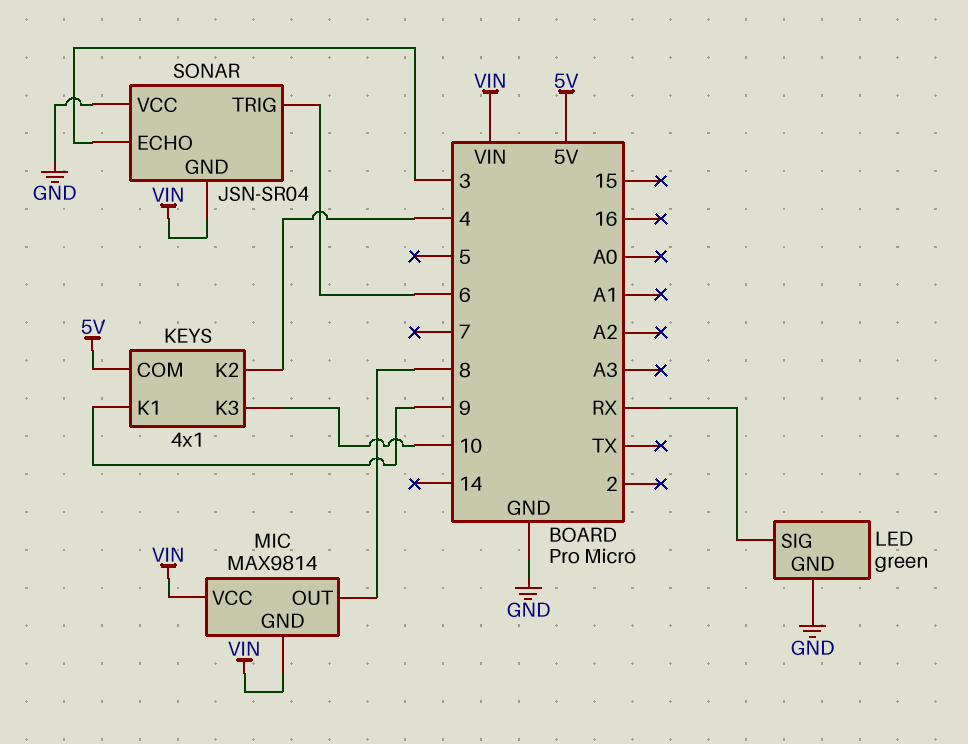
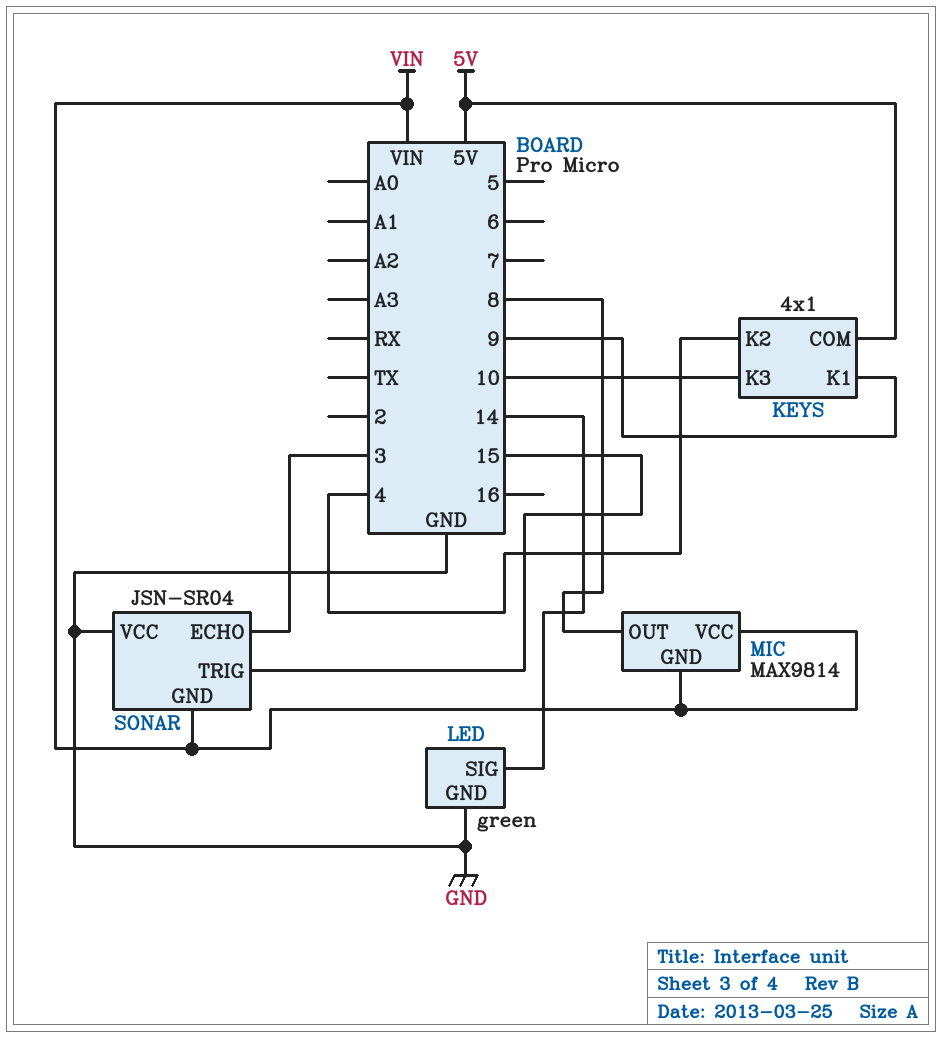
LED pin SIG: RX -> 14
SONAR pin TRIG: 6 -> 15

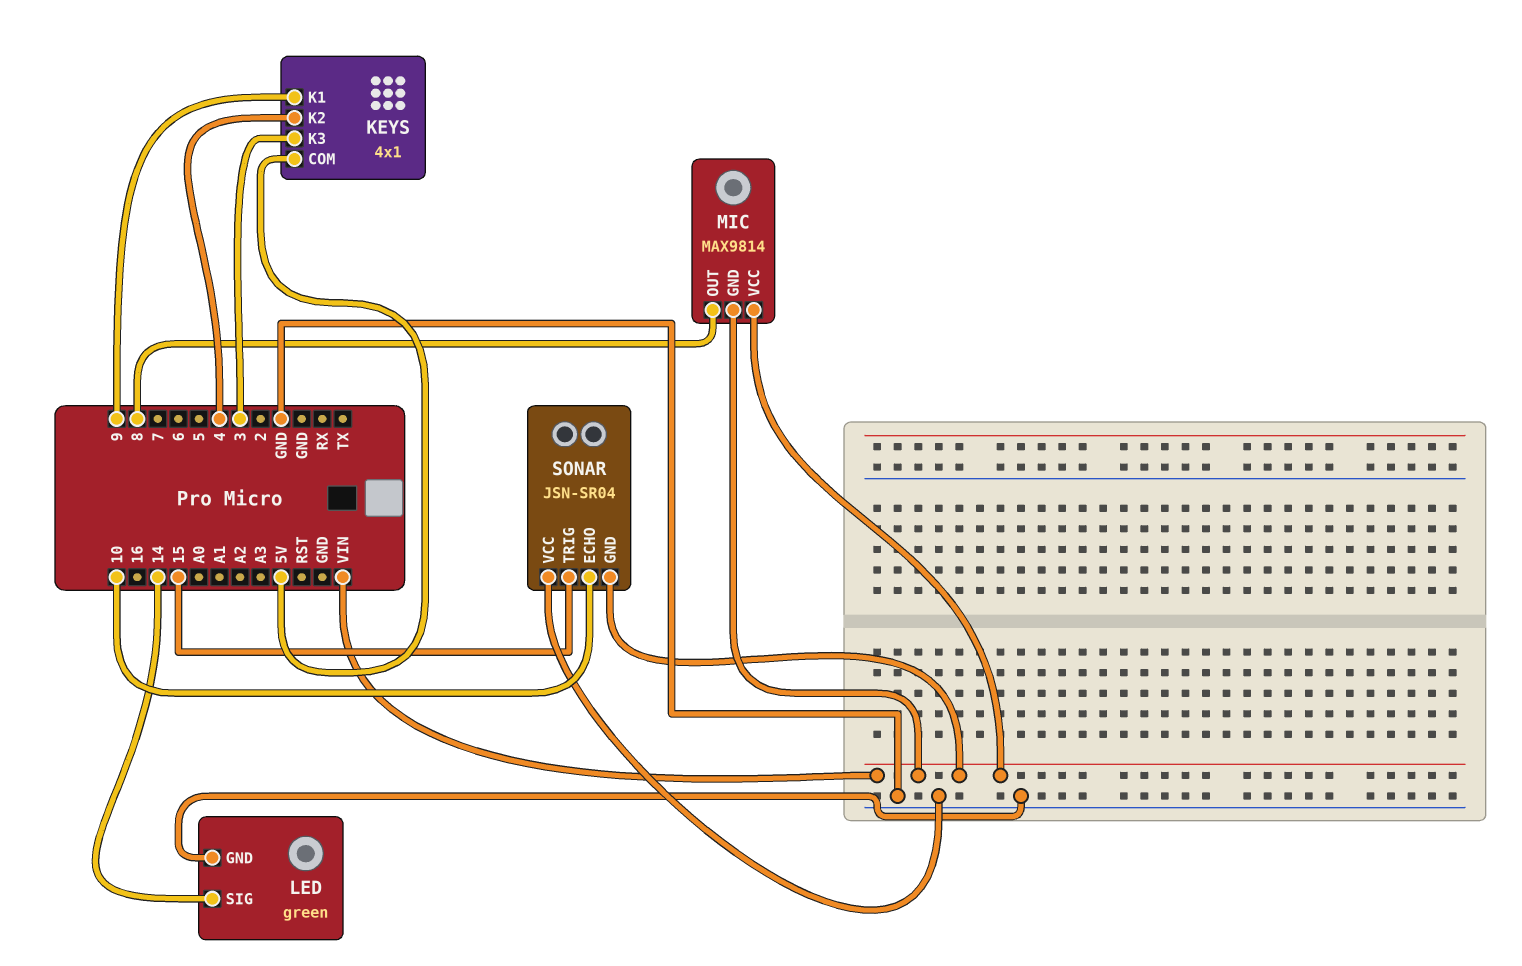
KEYS pin K3: 10 -> 3
SONAR pin ECHO: 3 -> 10

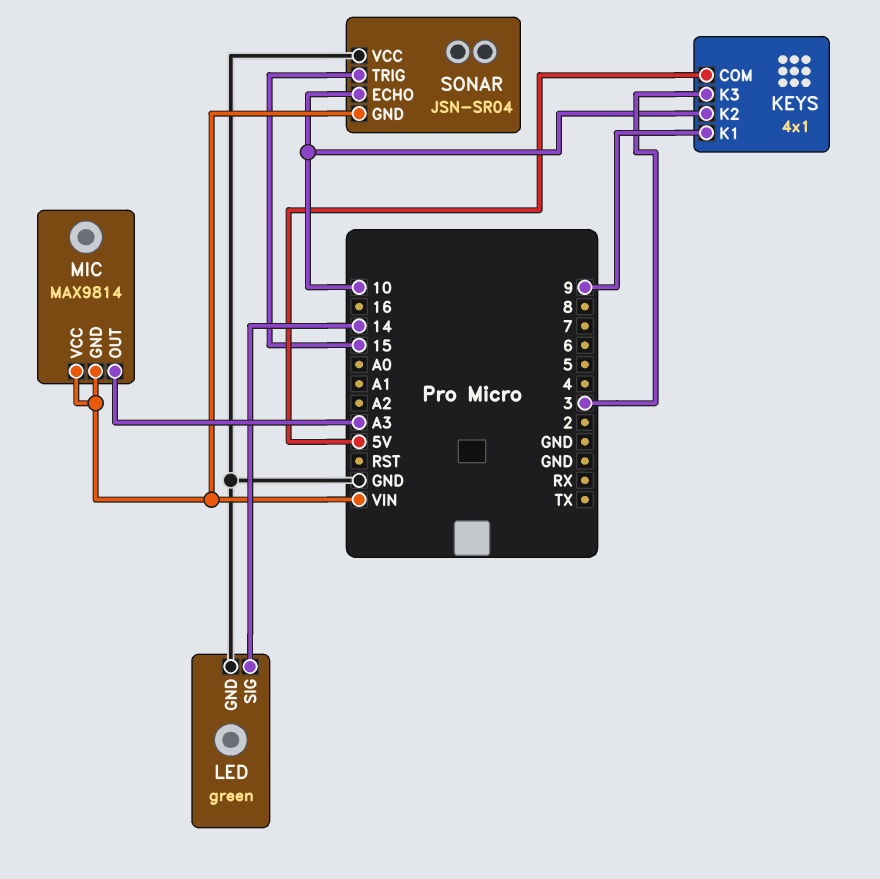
KEYS pin K2: 4 -> 10
MIC pin OUT: 8 -> A3

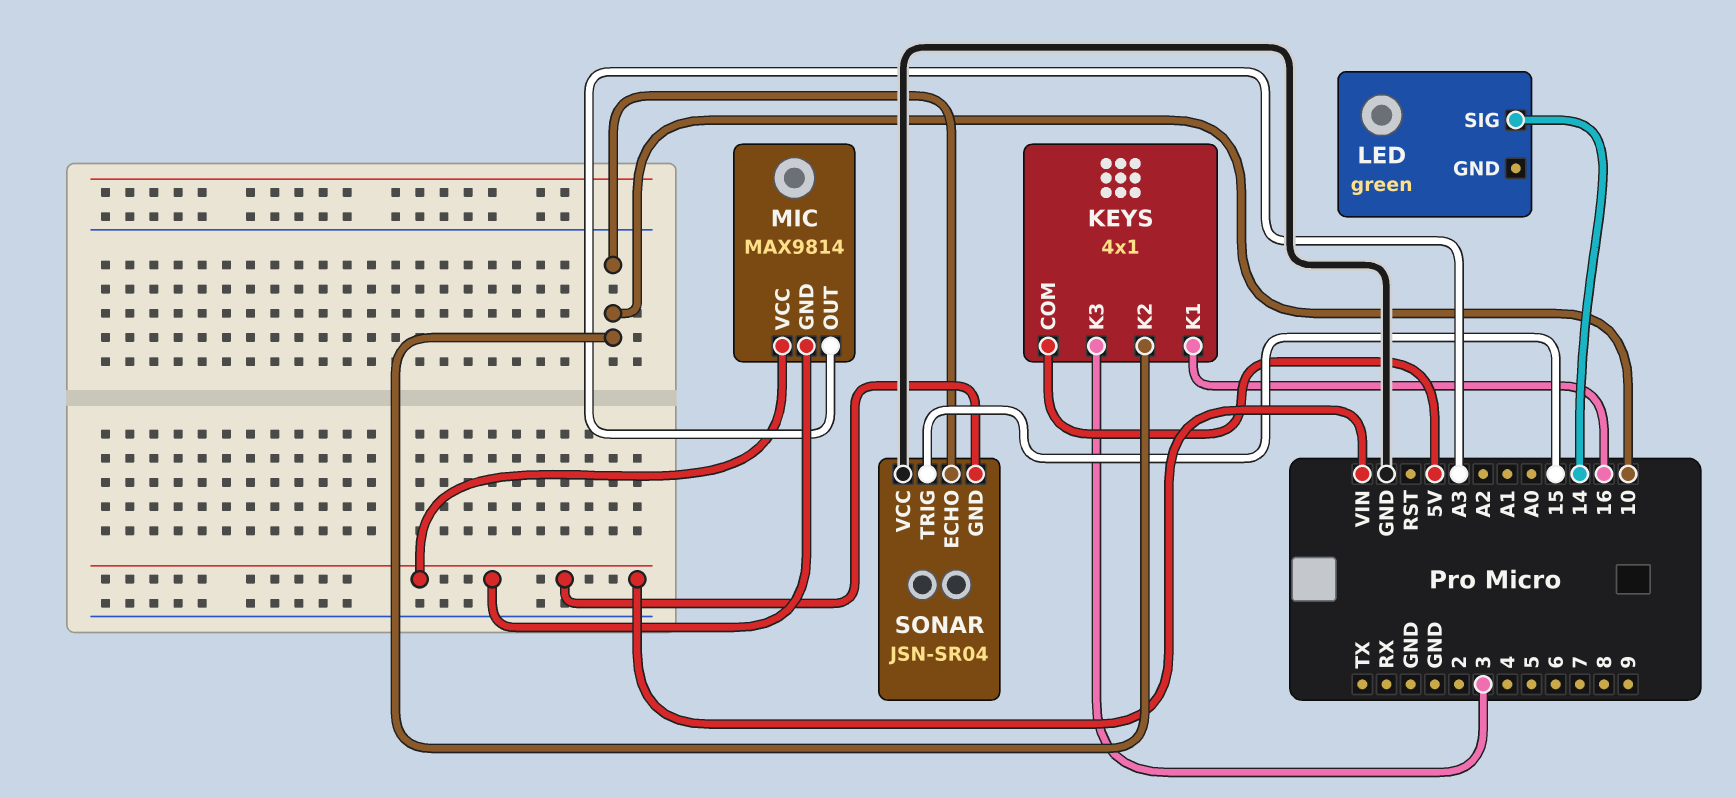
KEYS pin K1: 9 -> 16
LED pin GND: GND -> none

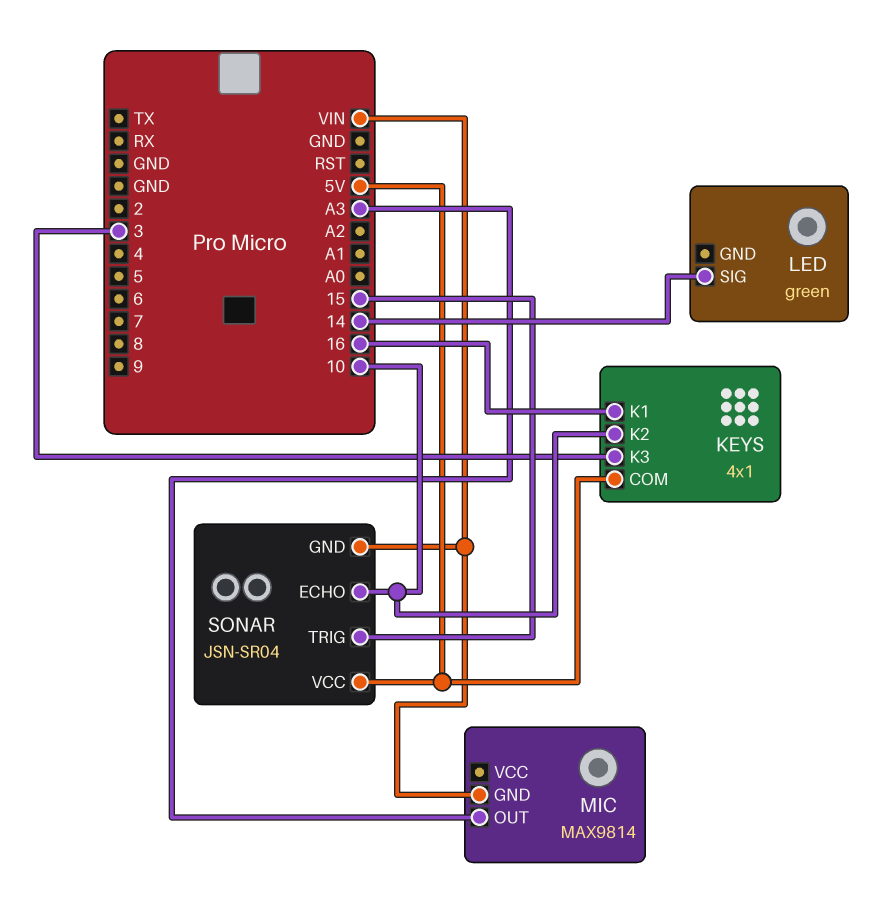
MIC pin VCC: VIN -> none
SONAR pin VCC: GND -> 5V

